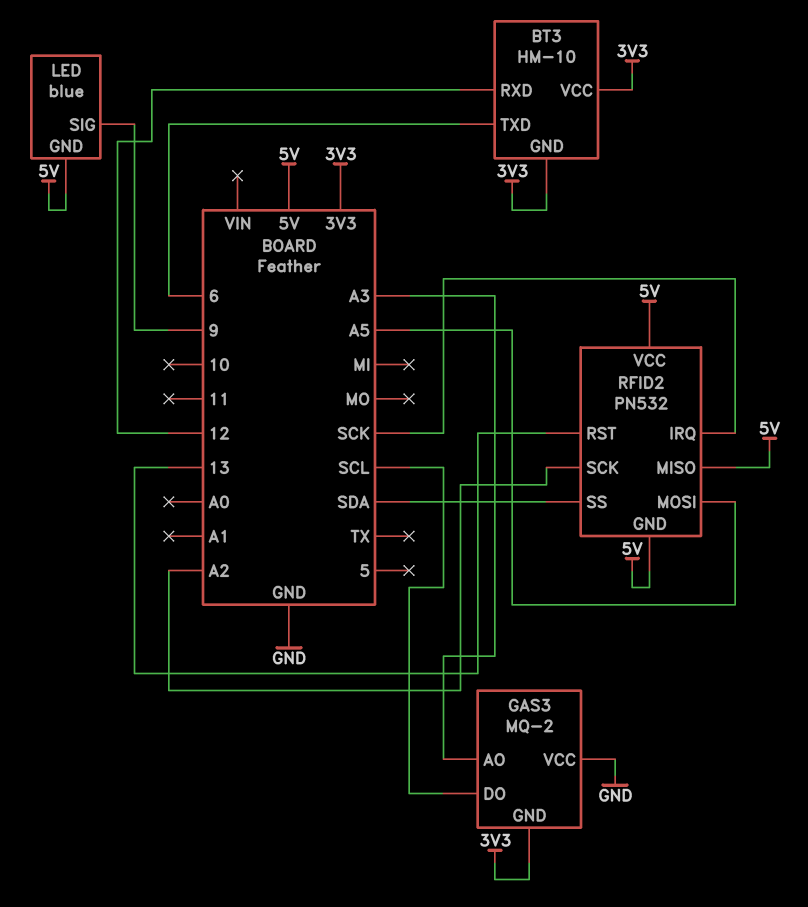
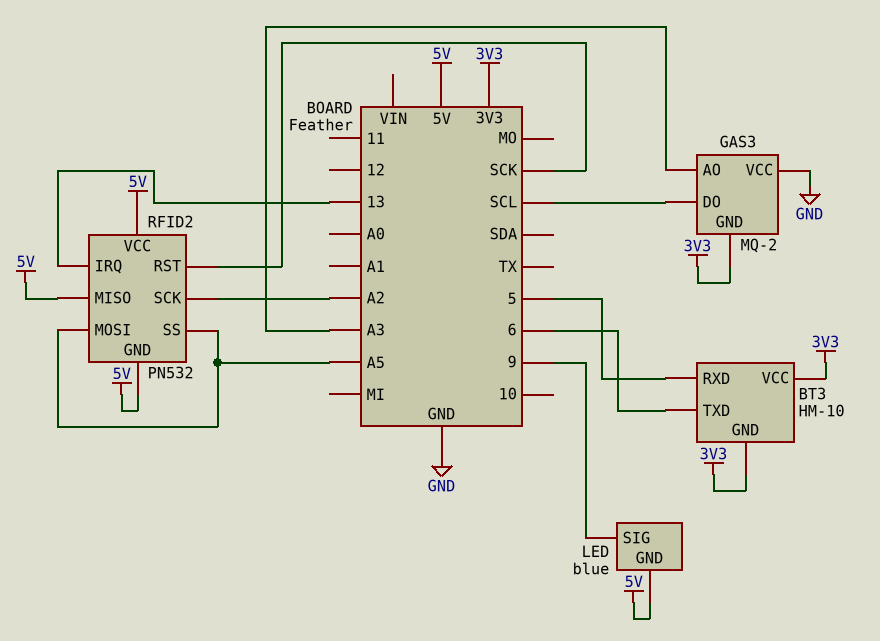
BT3 pin RXD: 12 -> 5
RFID2 pin IRQ: SCK -> 13
RFID2 pin RST: 13 -> SCK
RFID2 pin SS: SDA -> A5

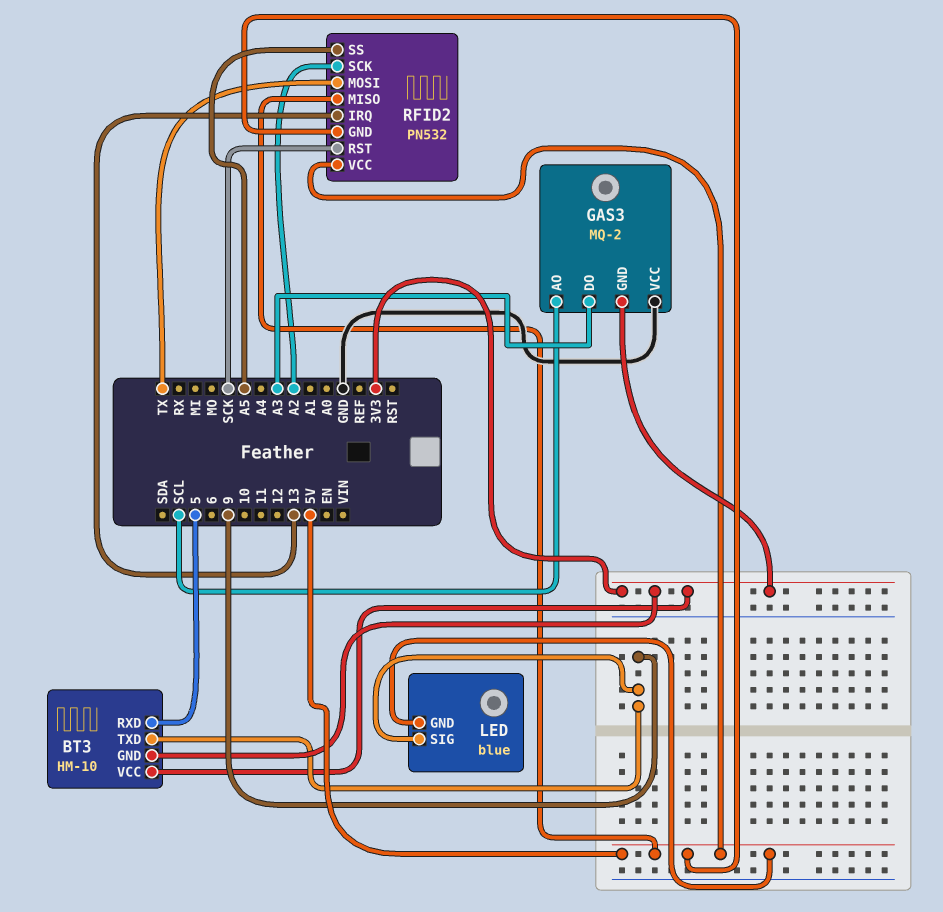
BT3 pin TXD: 6 -> 9
GAS3 pin AO: A3 -> SCL
GAS3 pin DO: SCL -> A3
RFID2 pin MOSI: A5 -> TX

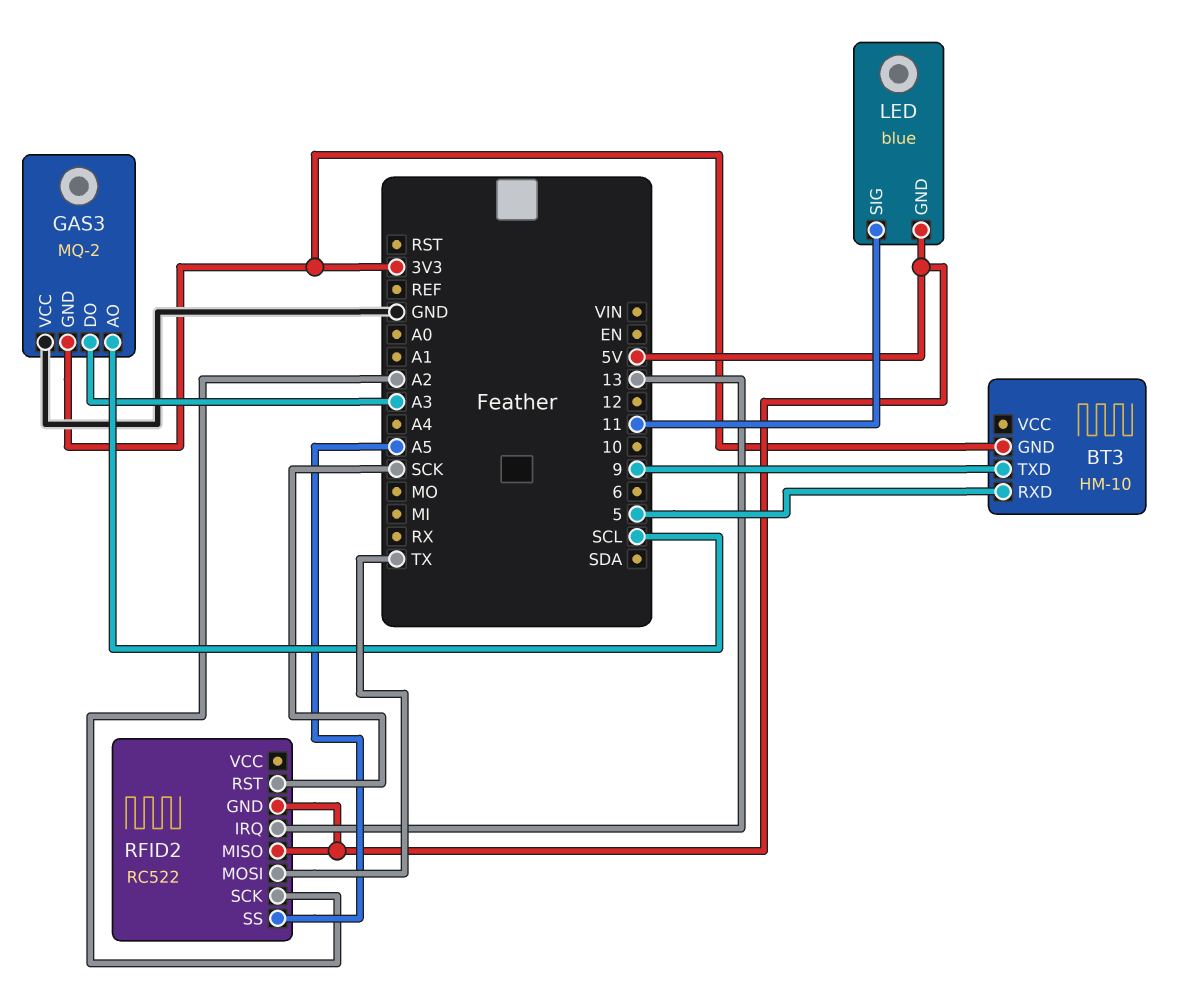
BT3 pin VCC: 3V3 -> none
LED pin SIG: 9 -> 11
RFID2: PN532 -> RC522
RFID2 pin VCC: 5V -> none

